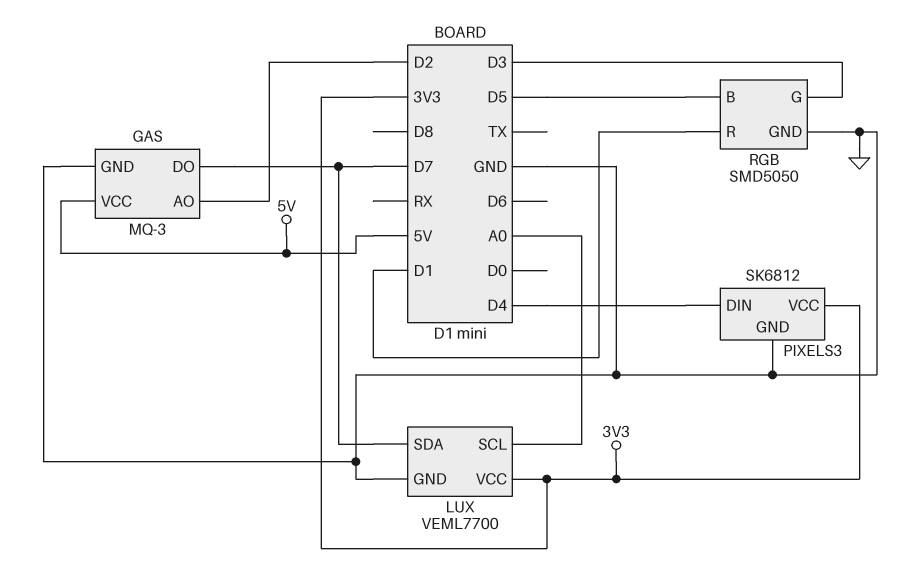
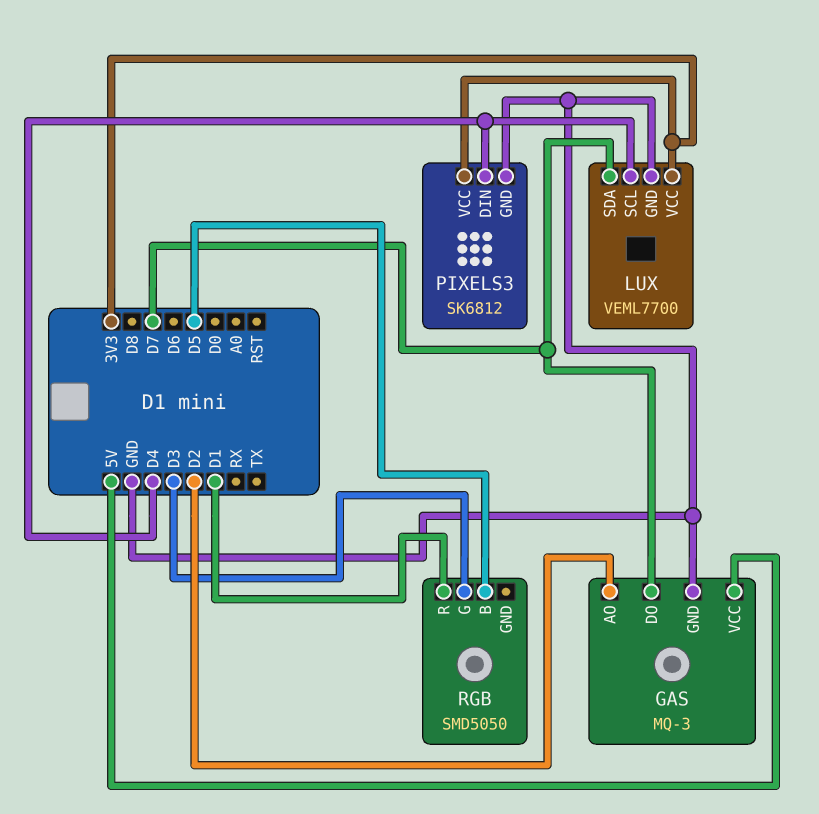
LUX pin SCL: A0 -> D4
RGB pin GND: GND -> none

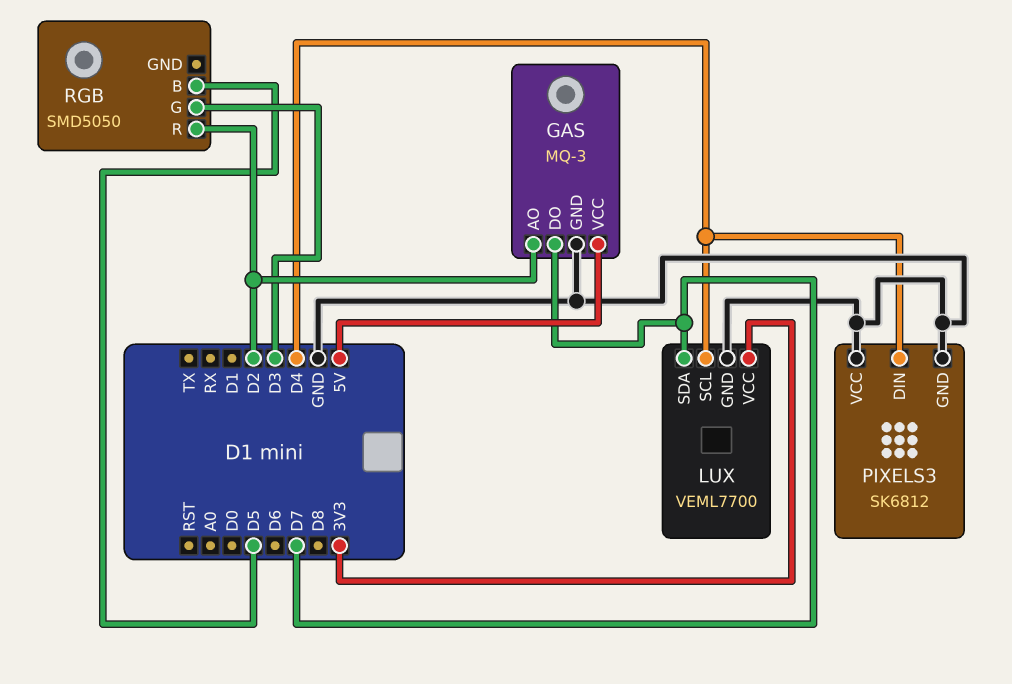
PIXELS3 pin VCC: 3V3 -> GND
RGB pin R: D1 -> D2

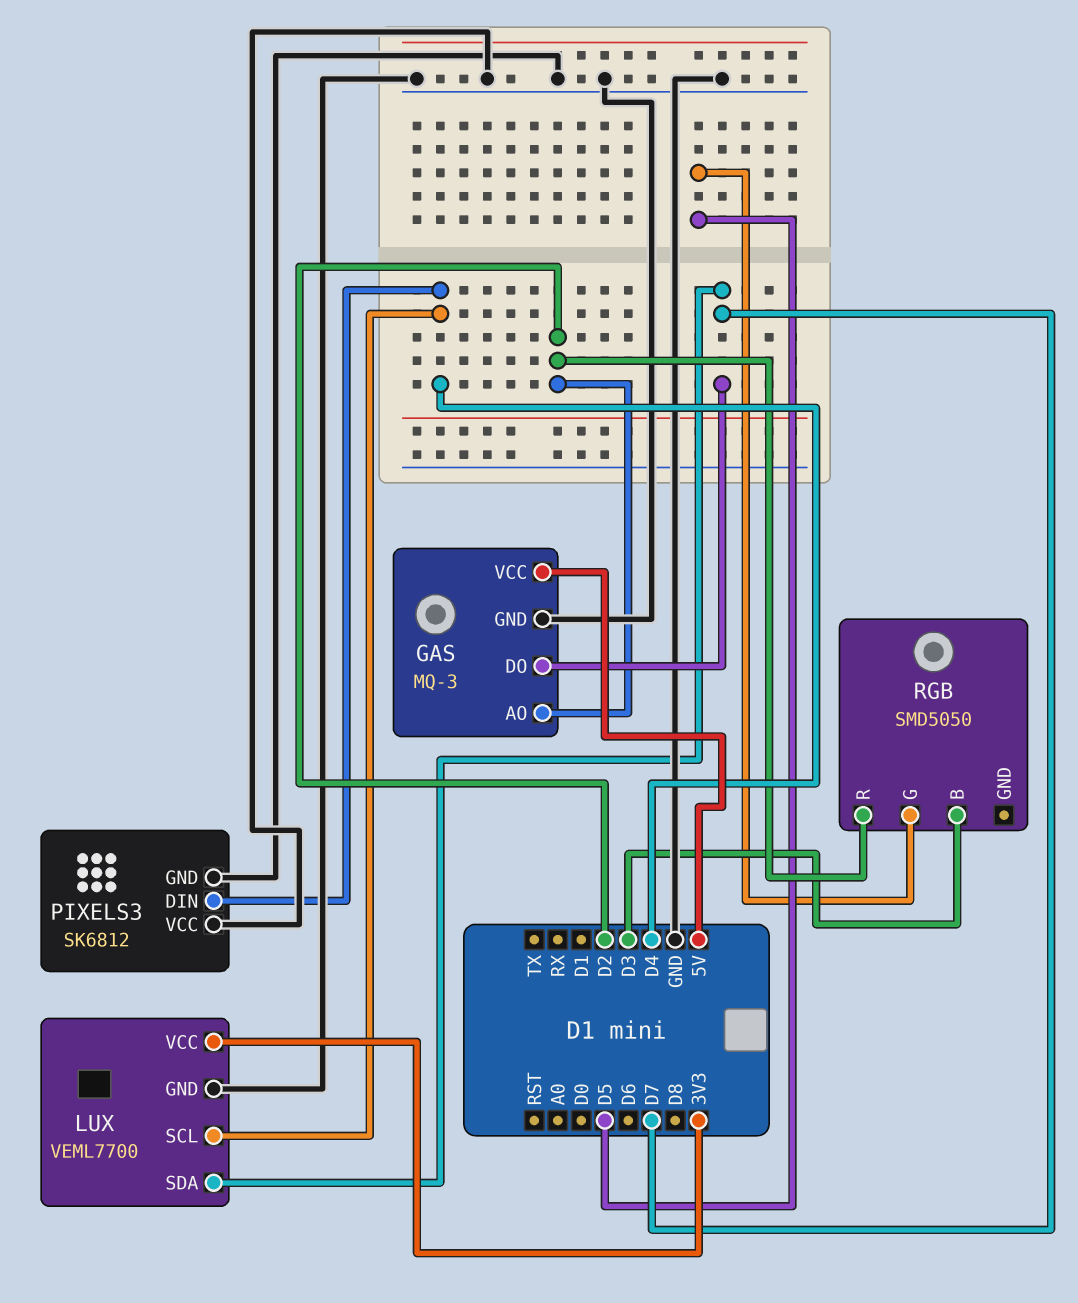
RGB pin B: D5 -> D3
RGB pin G: D3 -> D5

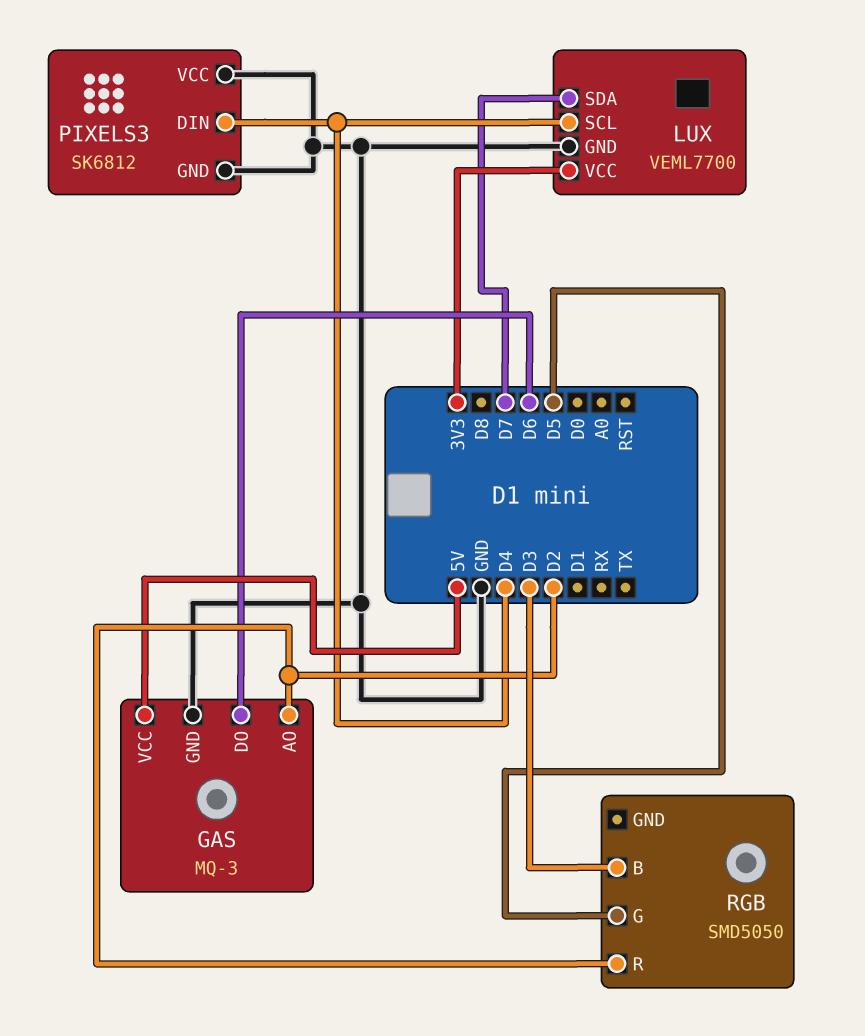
GAS pin DO: D7 -> D6

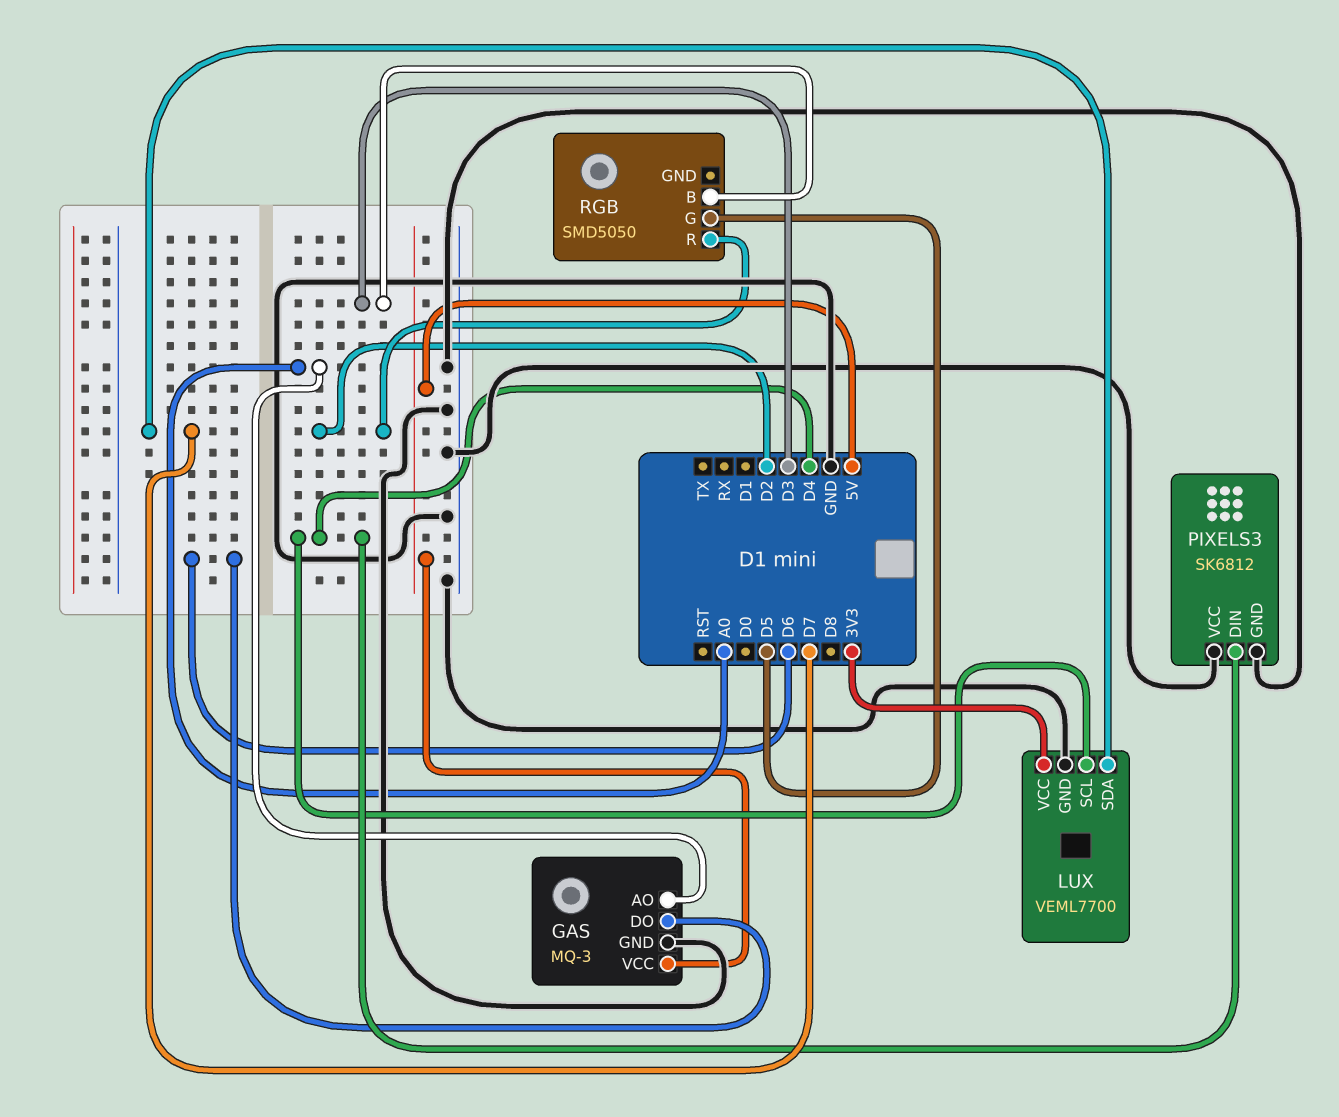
GAS pin AO: D2 -> A0

